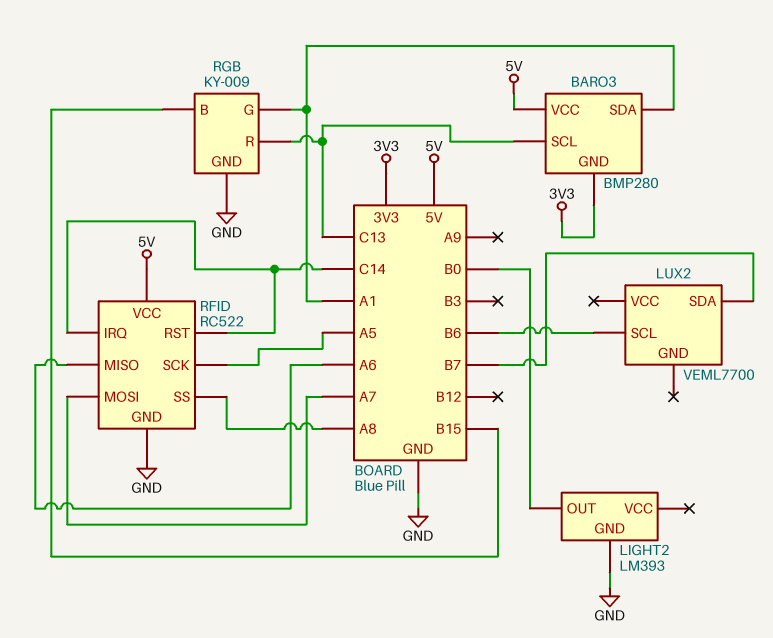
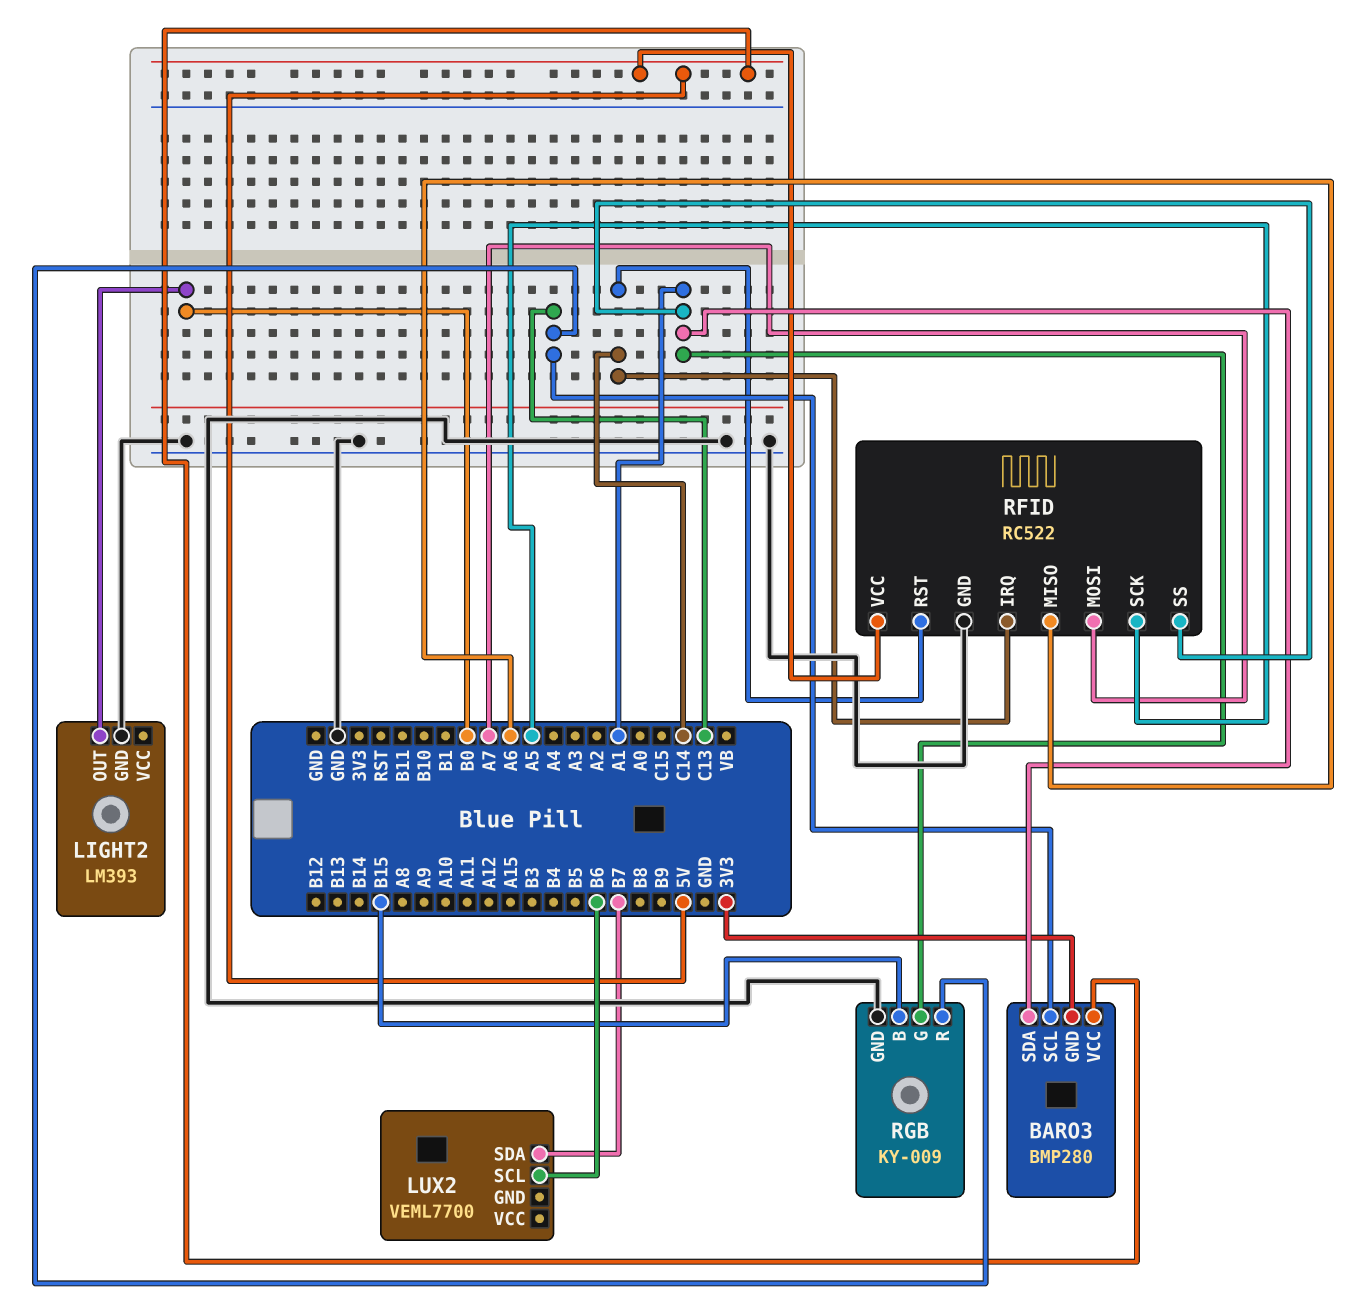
RFID pin SS: A8 -> A1

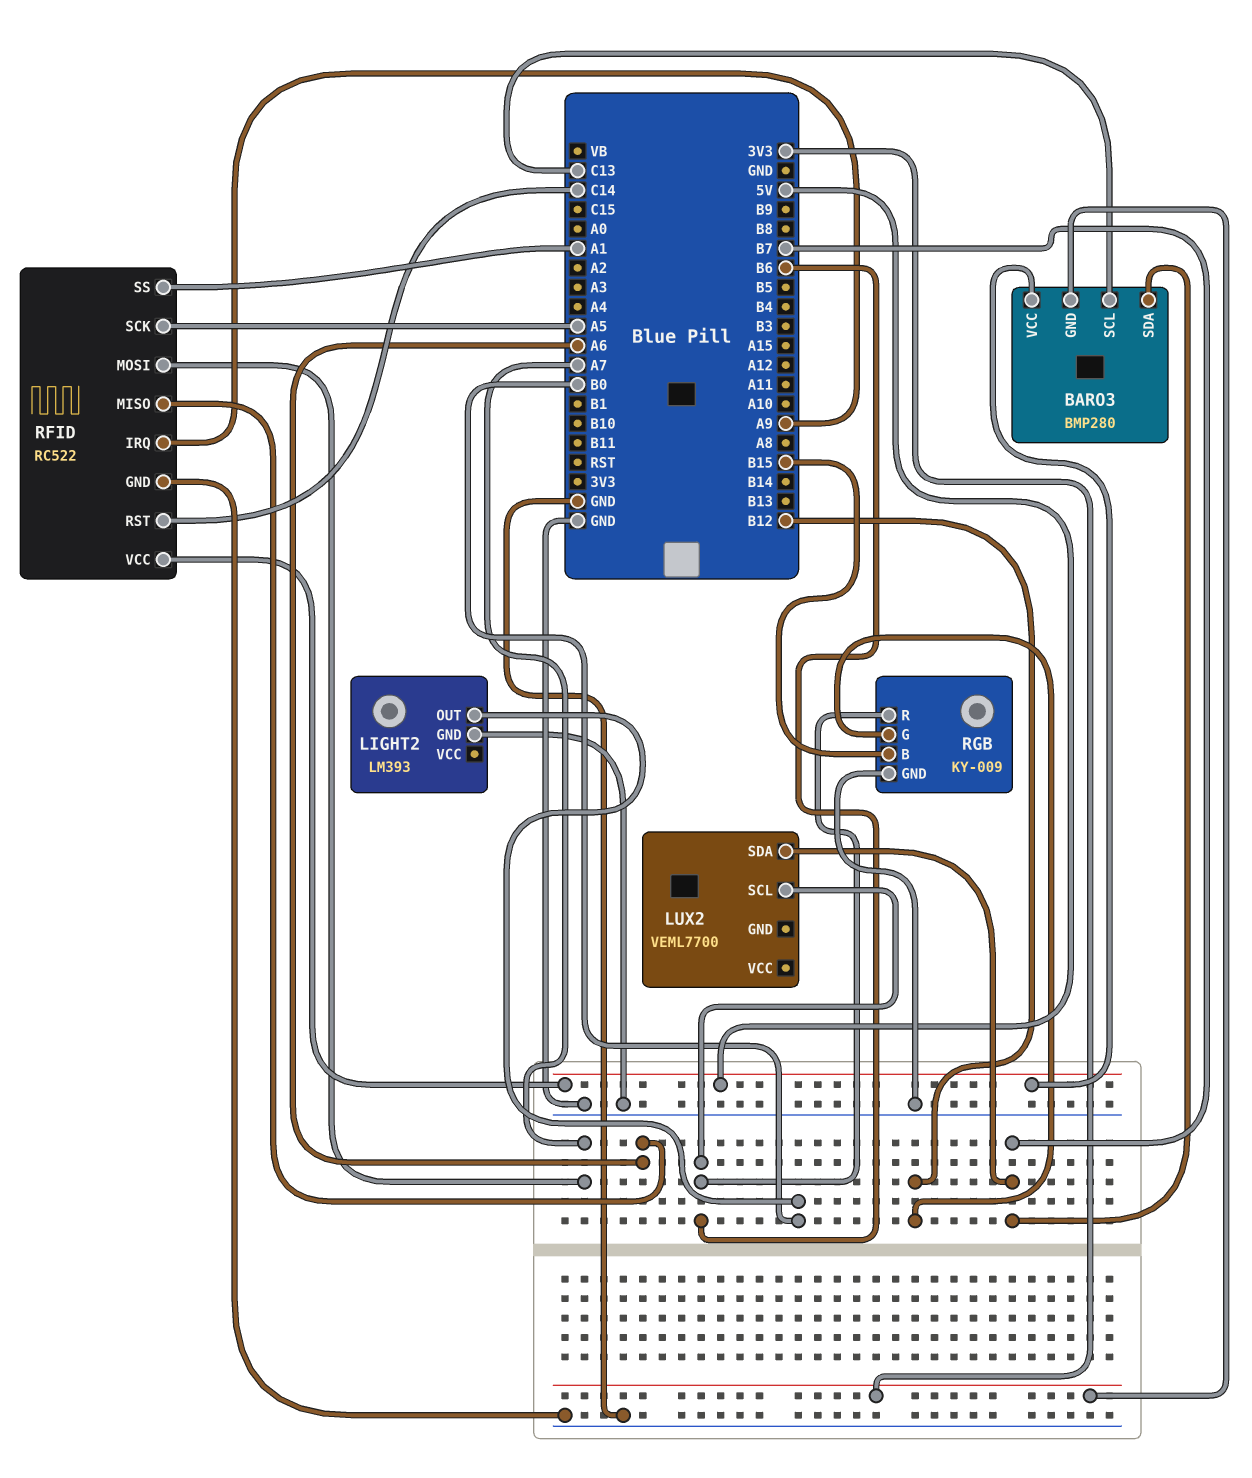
BARO3 pin SDA: A1 -> B7
RFID pin IRQ: C14 -> A9
RGB pin G: A1 -> B12
RGB pin R: C13 -> B6

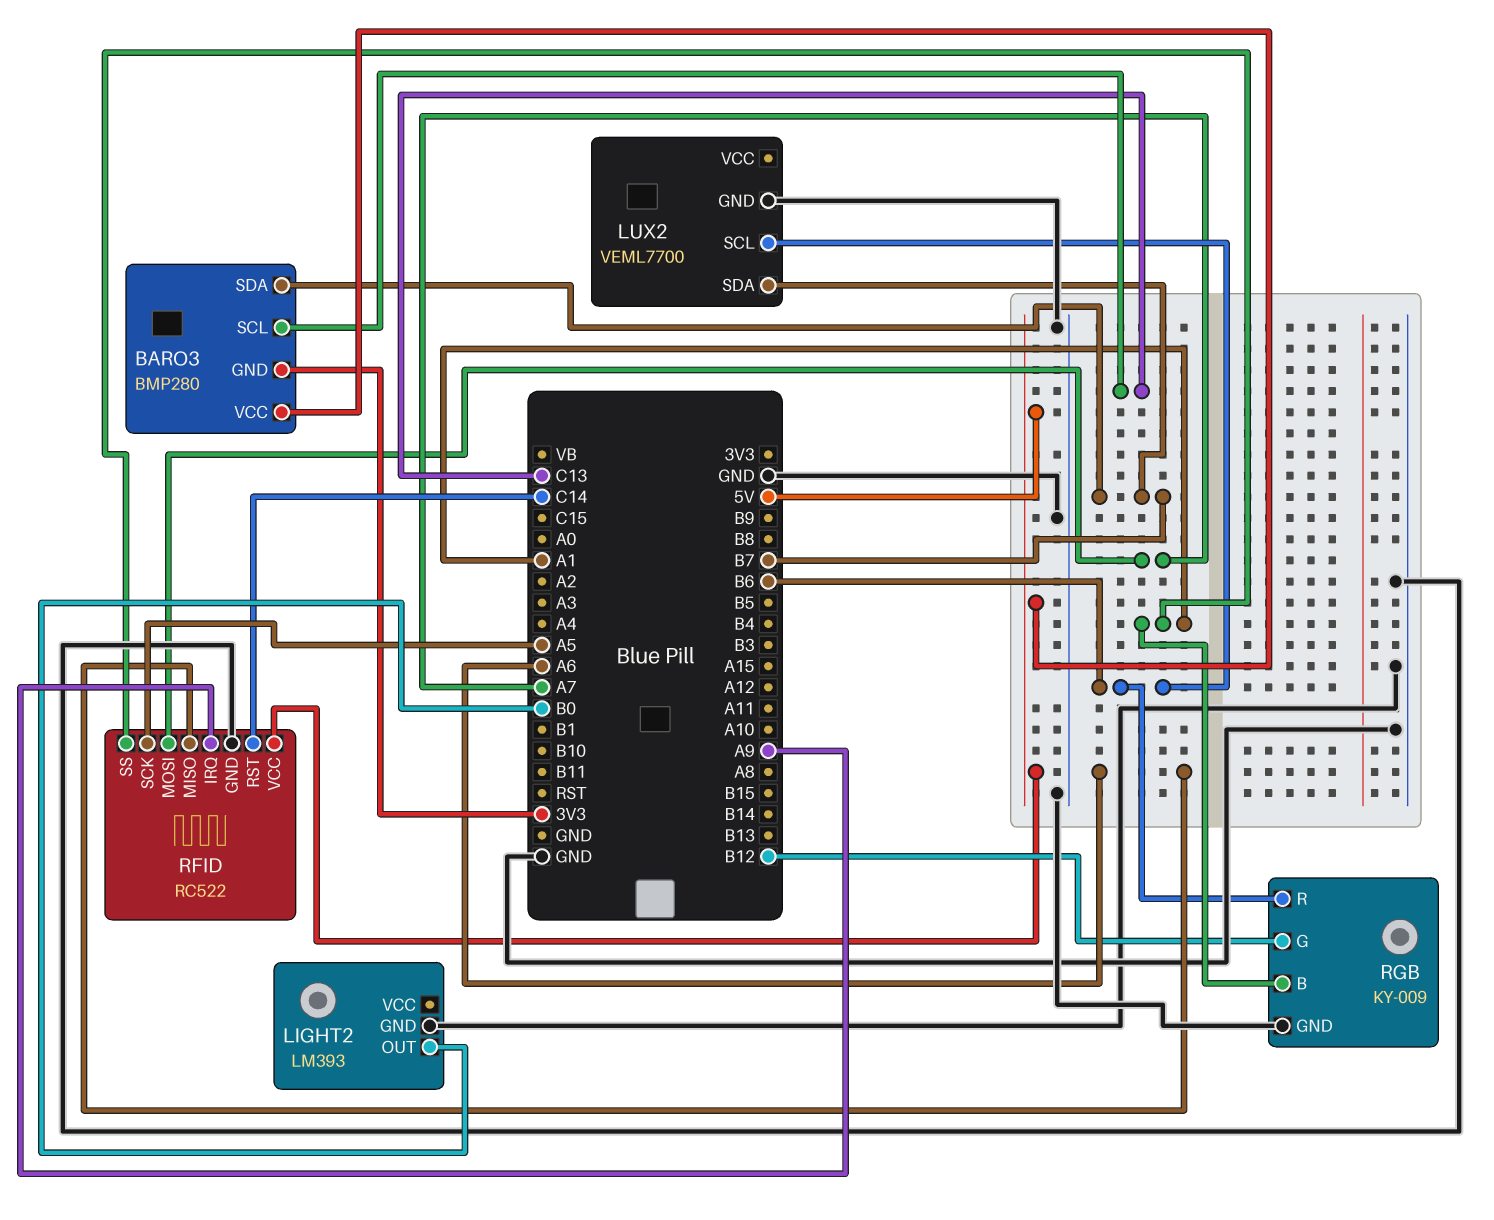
LUX2 pin GND: none -> GND
RGB pin B: B15 -> A1

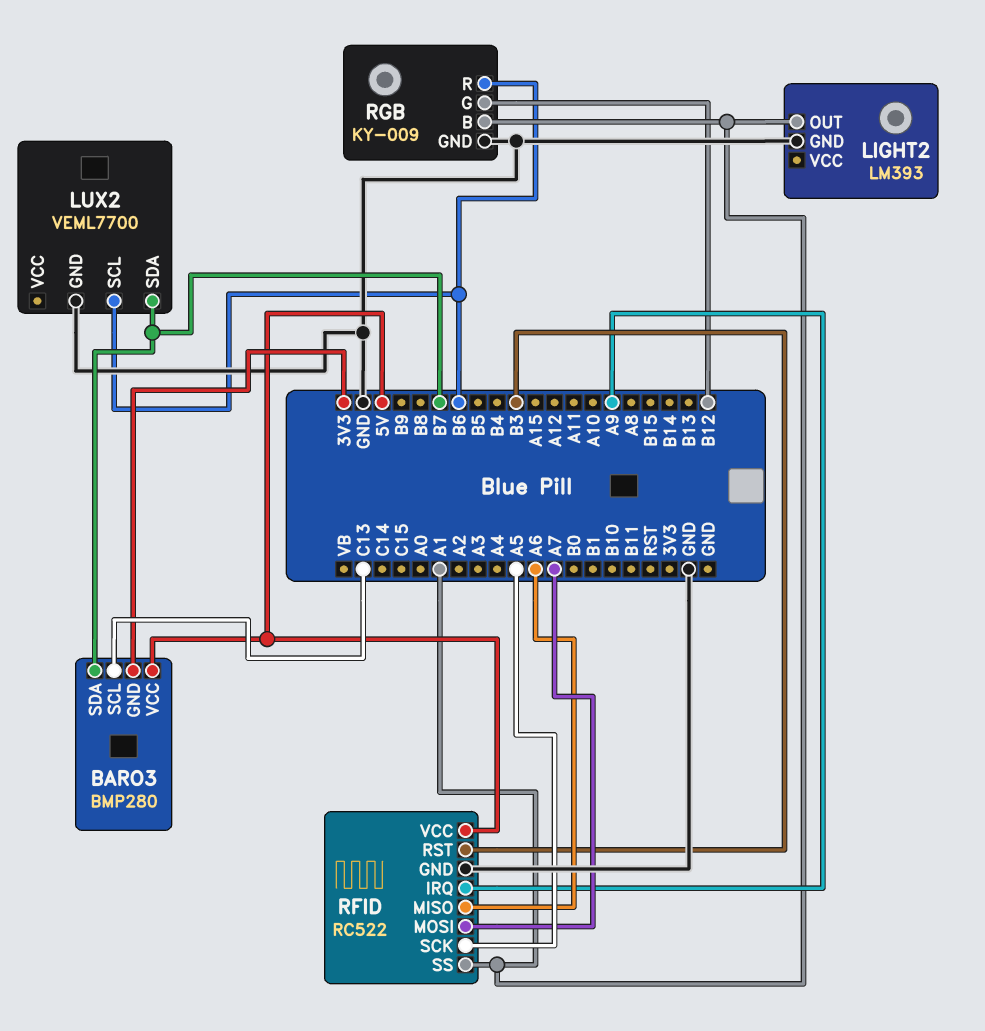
LIGHT2 pin OUT: B0 -> A1
RFID pin RST: C14 -> B3

